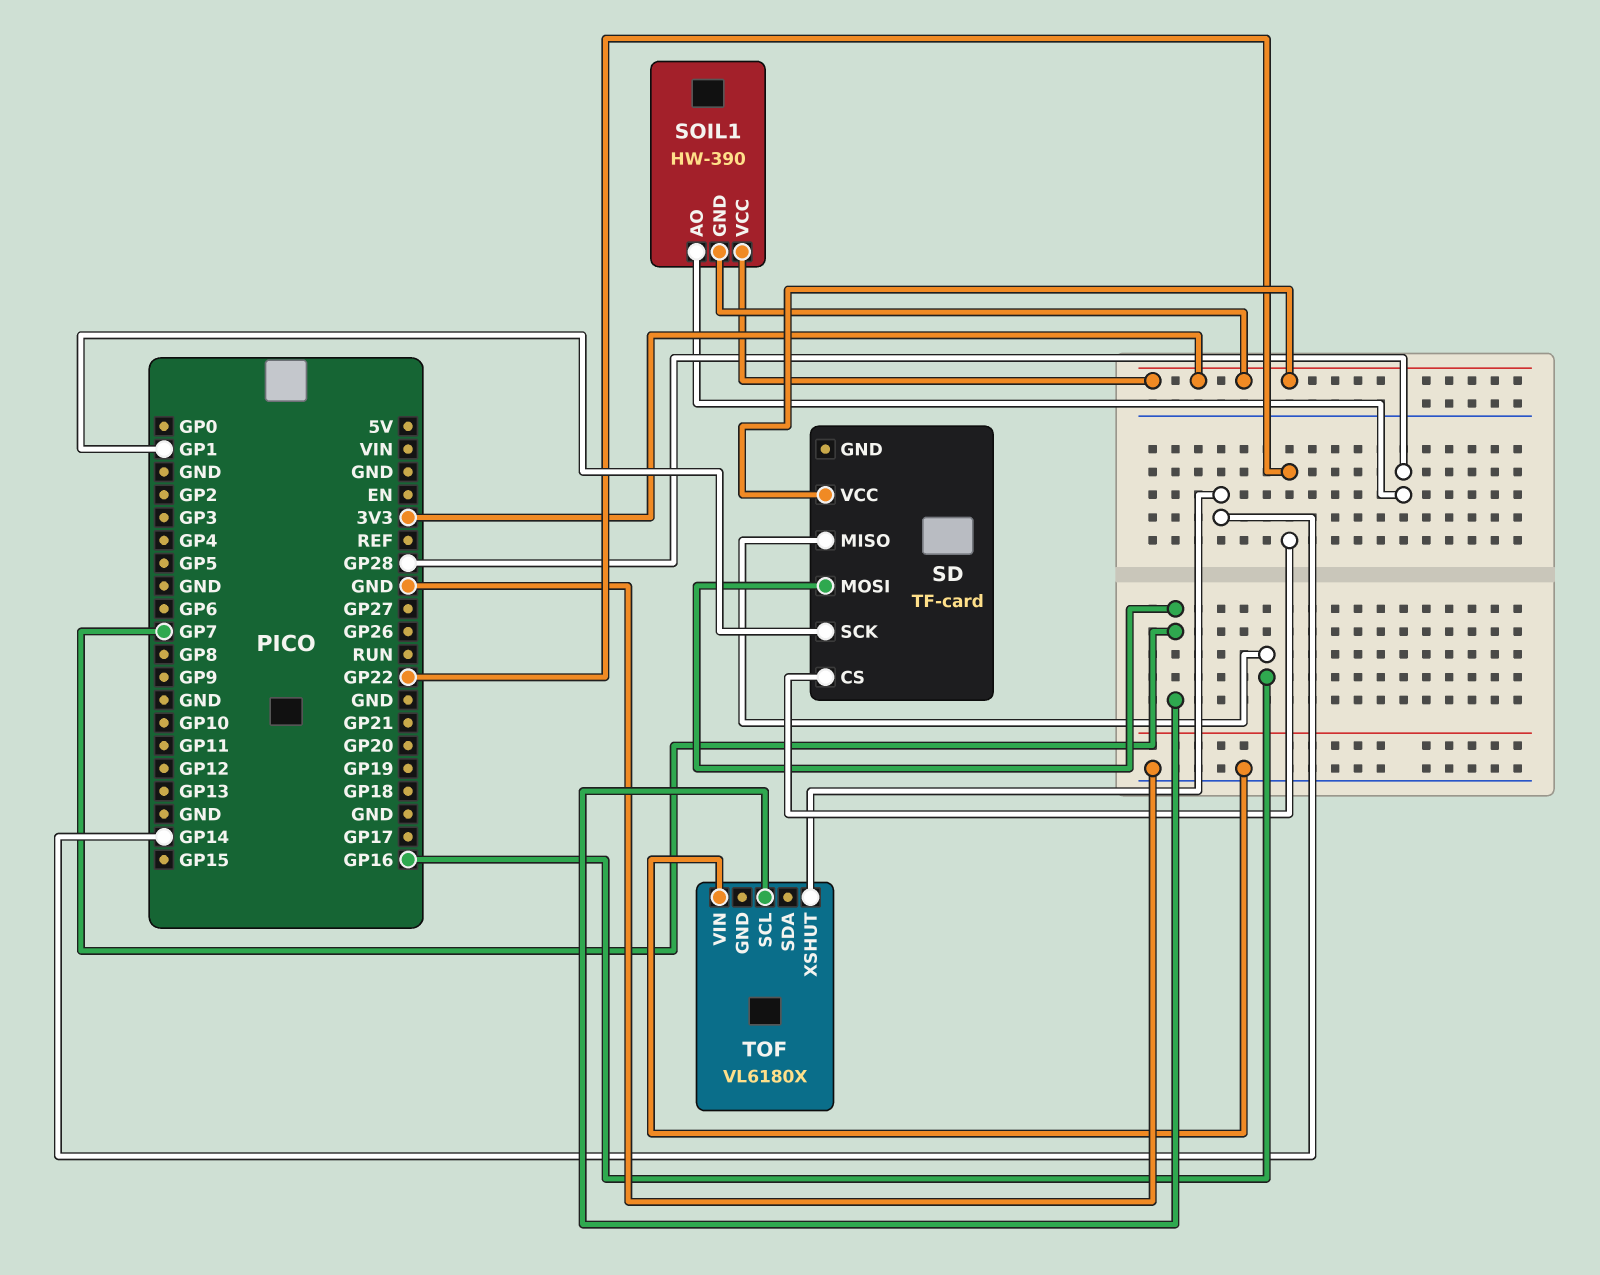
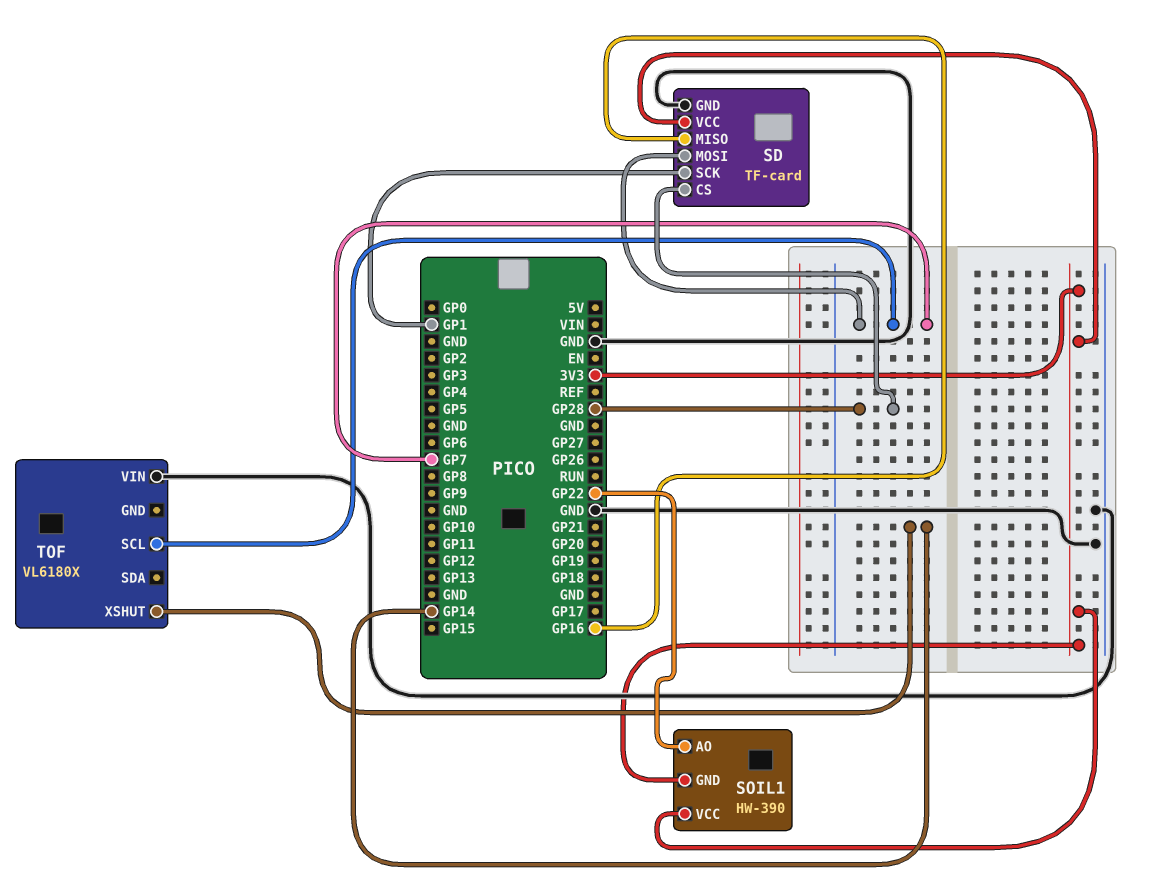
SD pin CS: GP22 -> GP28
SD pin GND: none -> GND
SOIL1 pin AO: GP28 -> GP22

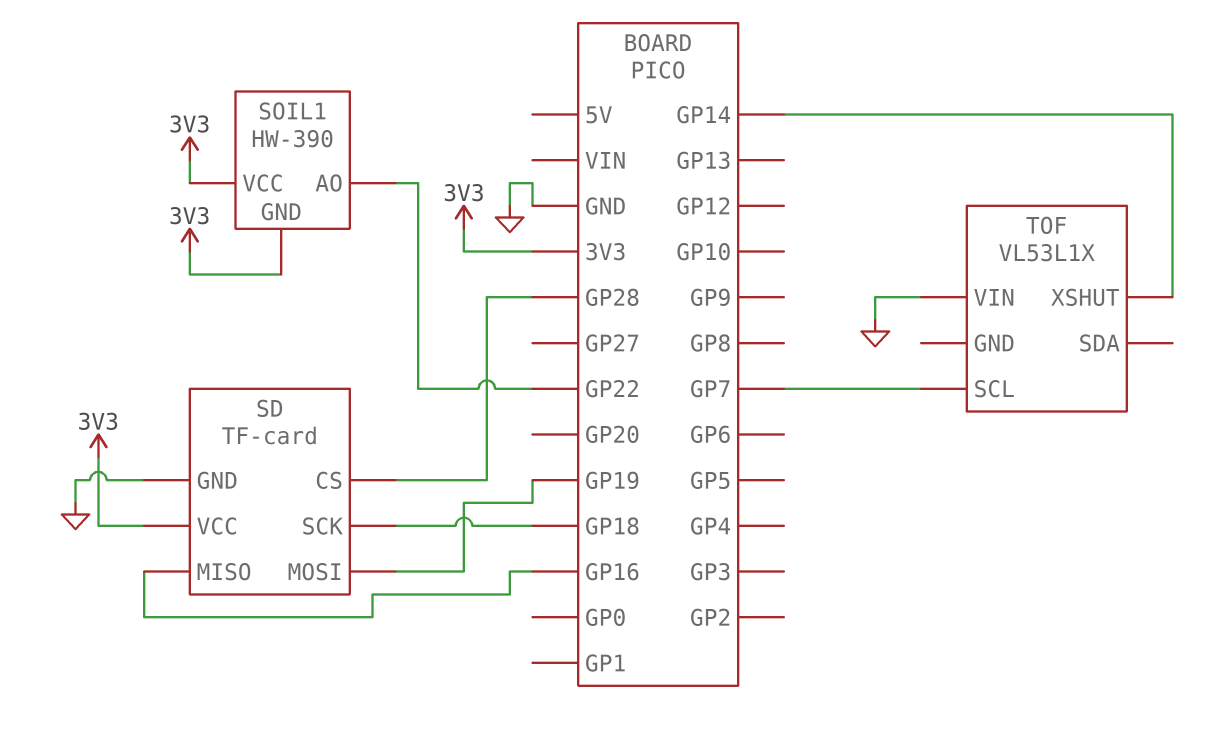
SD pin MOSI: GP7 -> GP19
SD pin SCK: GP1 -> GP18
TOF: VL6180X -> VL53L1X

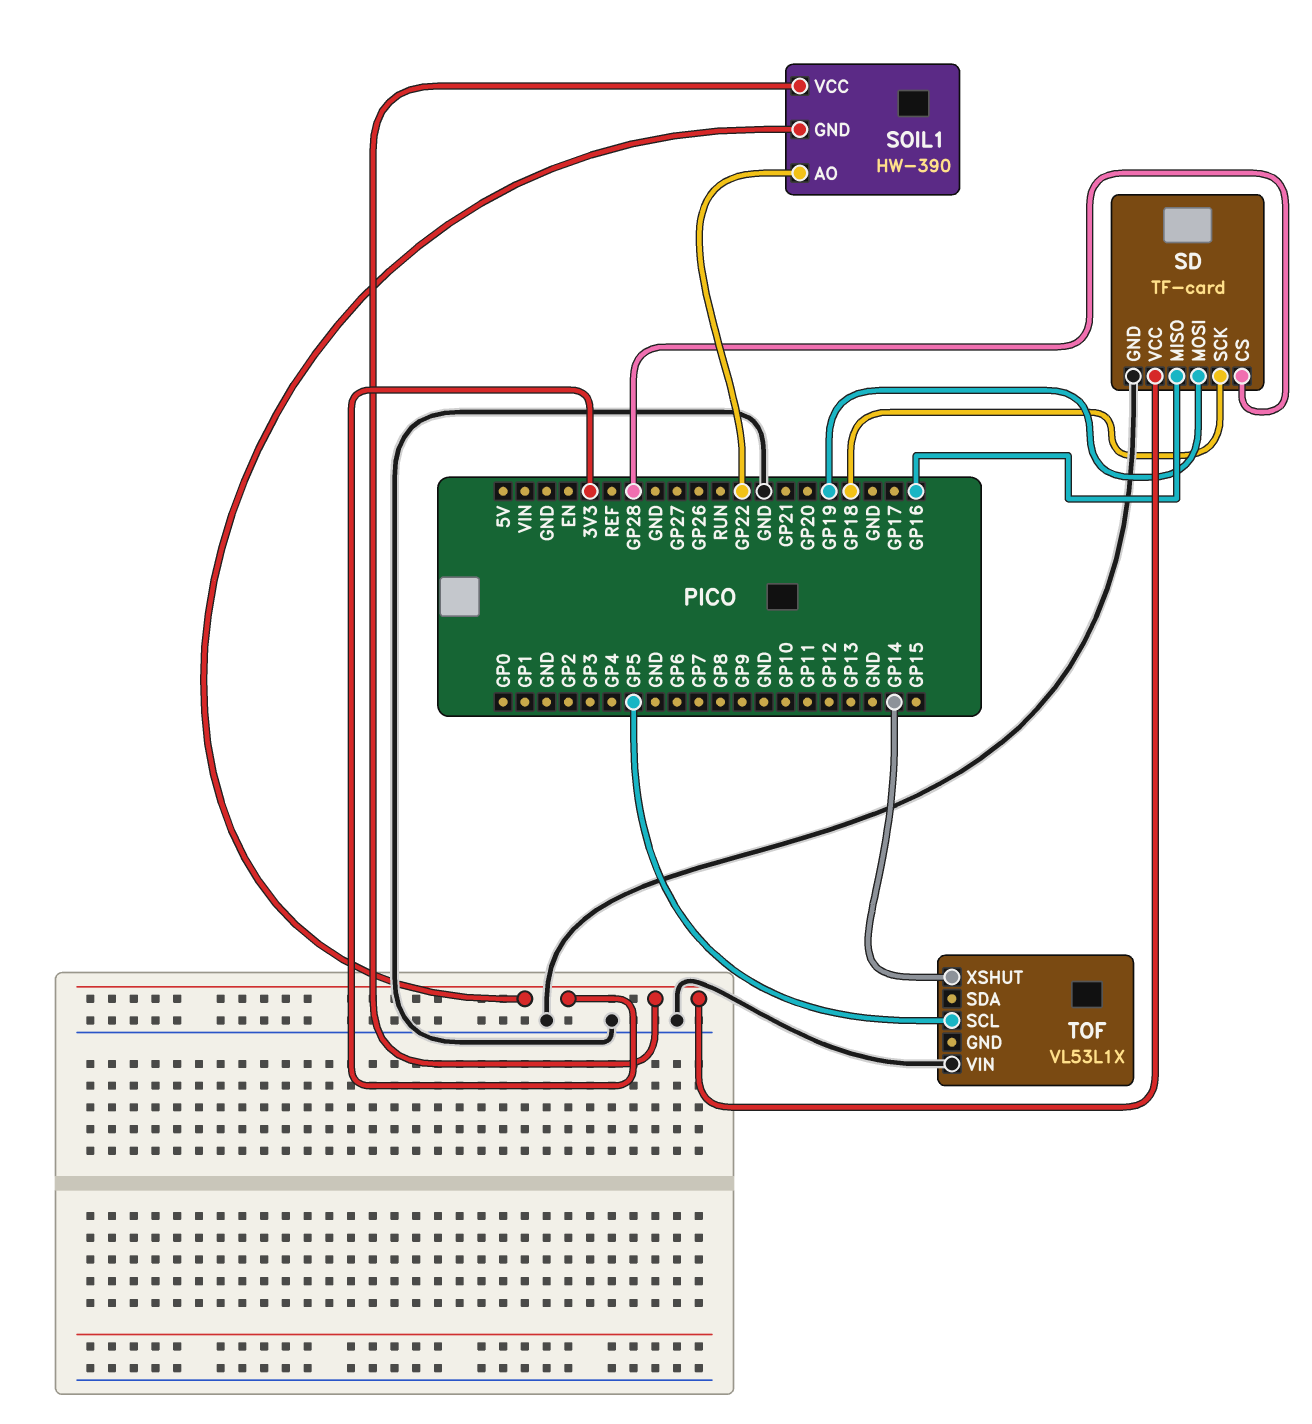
TOF pin SCL: GP7 -> GP5

